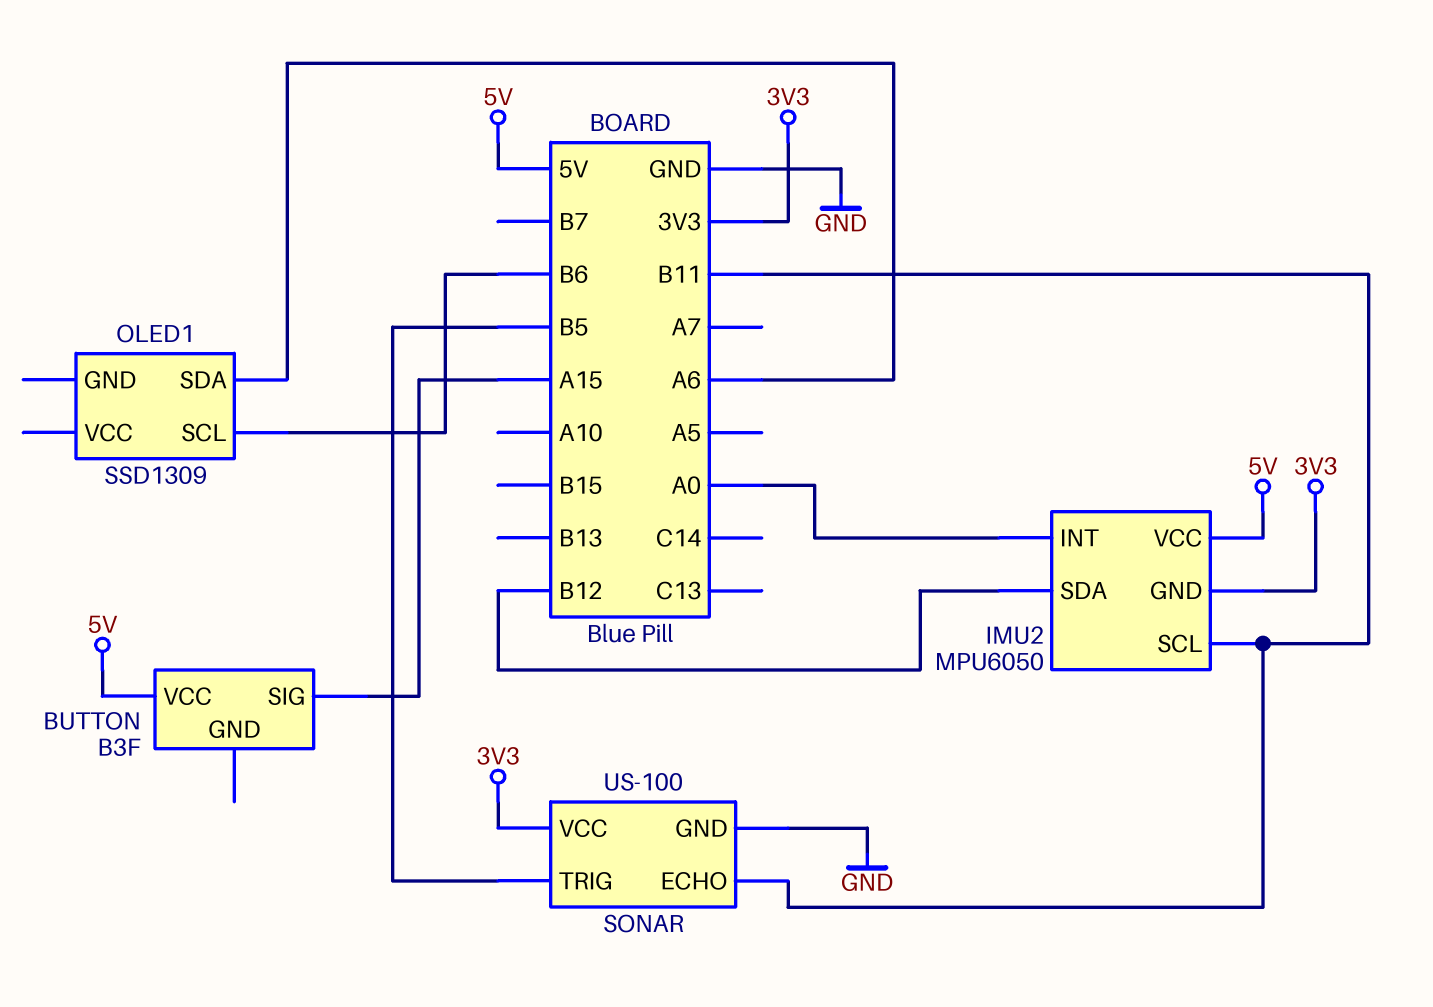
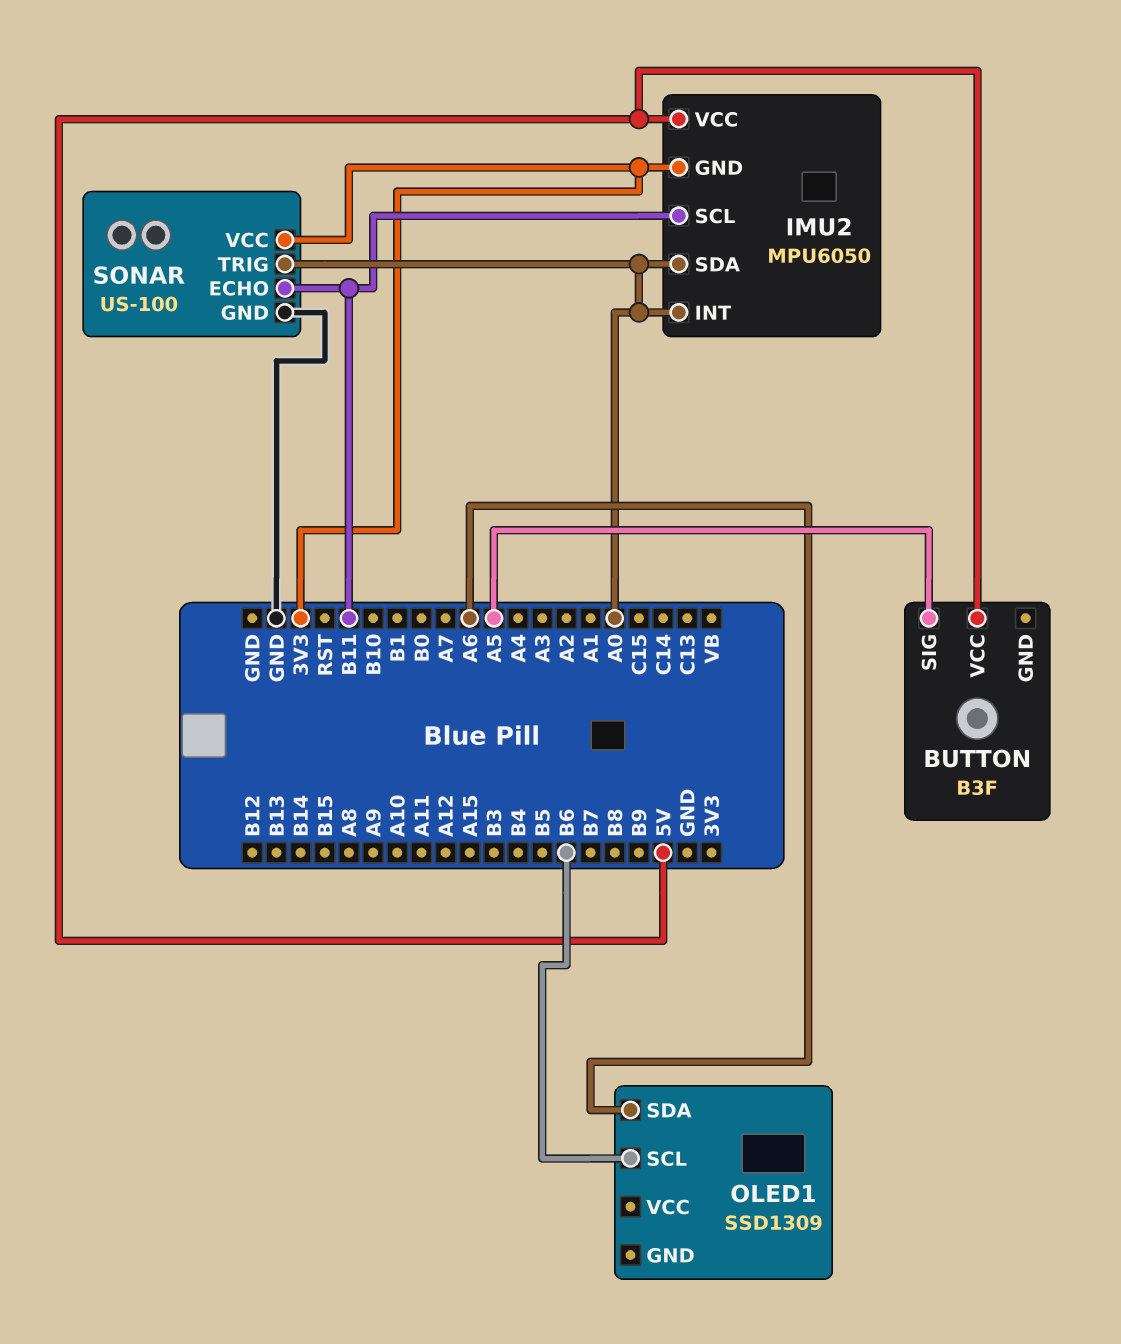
BUTTON pin SIG: A15 -> A5
IMU2 pin SDA: B12 -> A0
SONAR pin TRIG: B5 -> A0

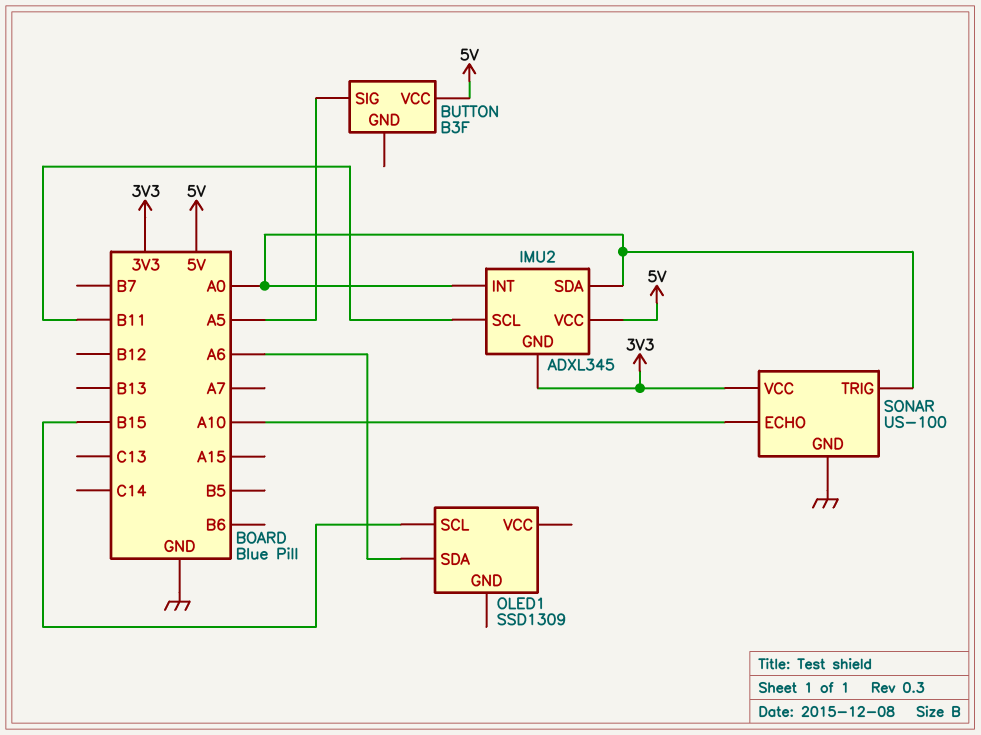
IMU2: MPU6050 -> ADXL345
OLED1 pin SCL: B6 -> B15
SONAR pin ECHO: B11 -> A10

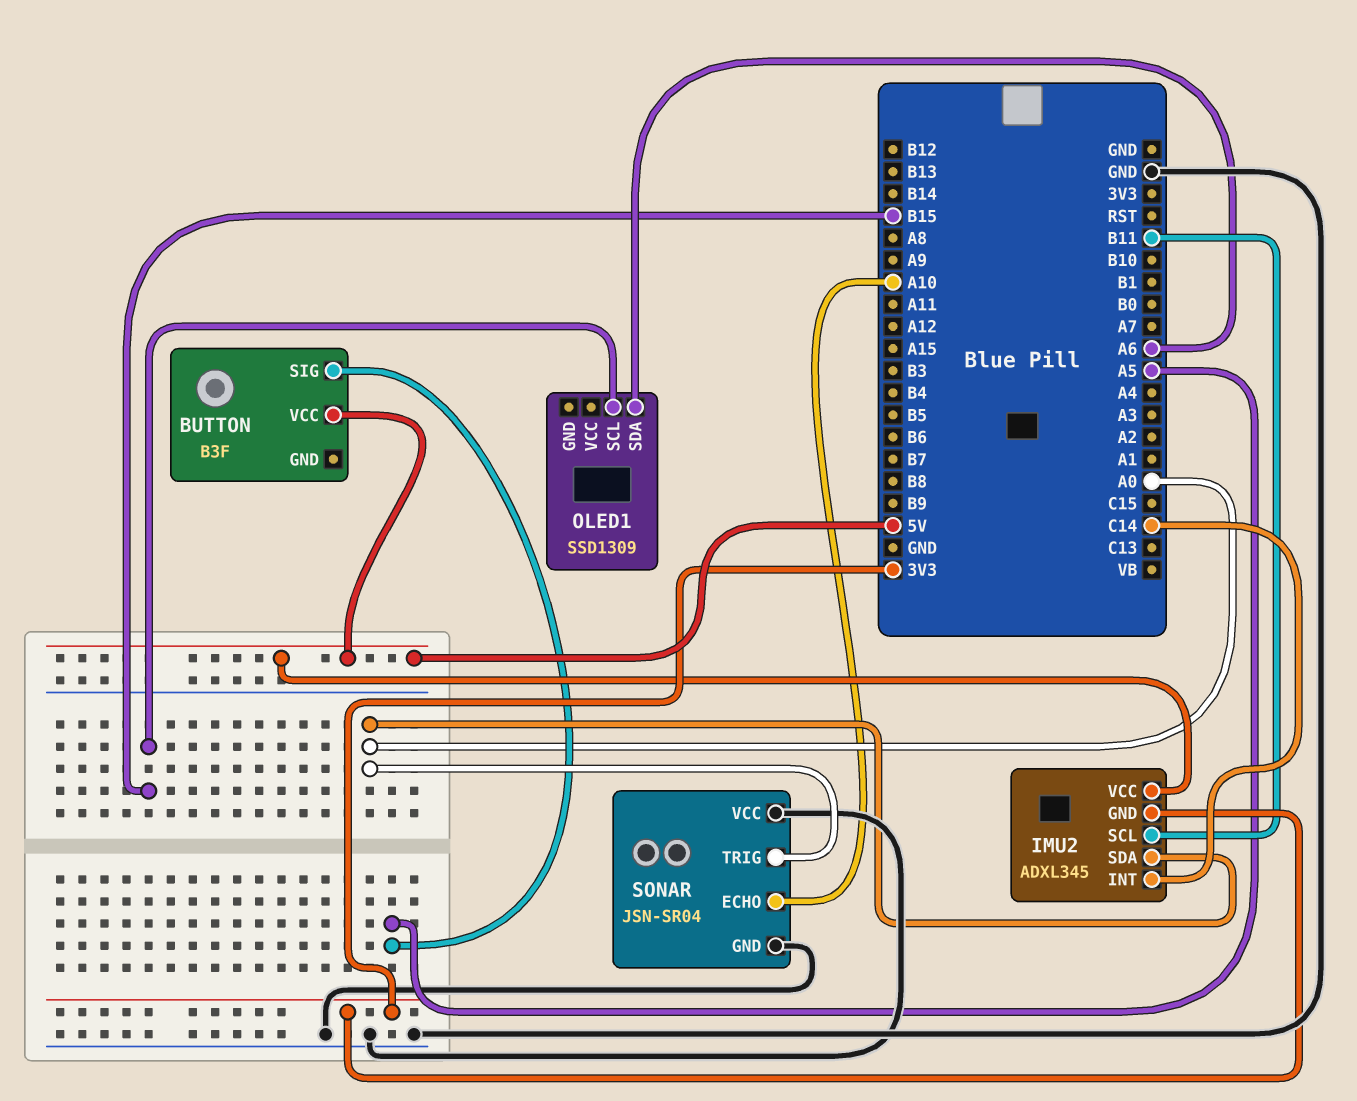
IMU2 pin INT: A0 -> C14
SONAR: US-100 -> JSN-SR04
SONAR pin VCC: 3V3 -> GND

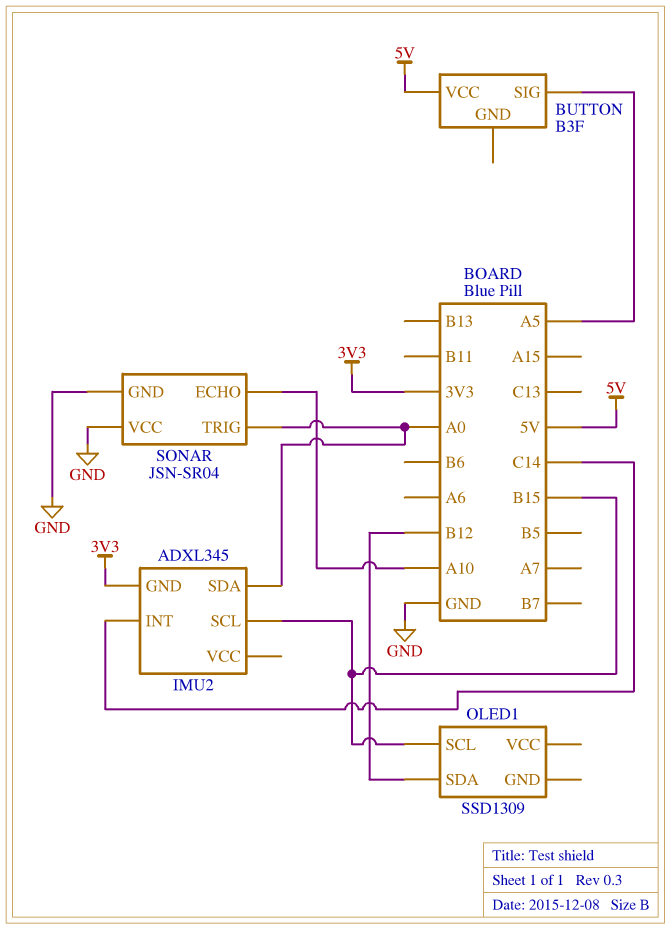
IMU2 pin SCL: B11 -> B15
IMU2 pin VCC: 5V -> none
OLED1 pin SDA: A6 -> B12

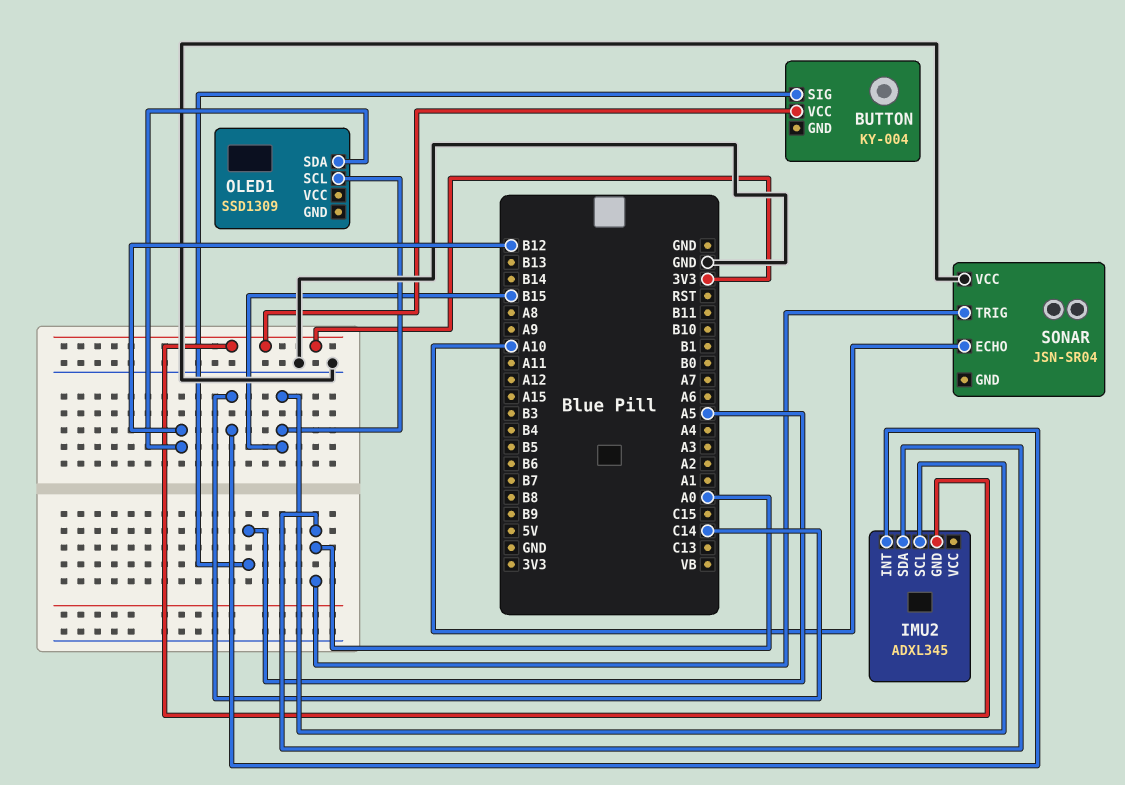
BUTTON: B3F -> KY-004
BUTTON pin VCC: 5V -> 3V3
SONAR pin GND: GND -> none

